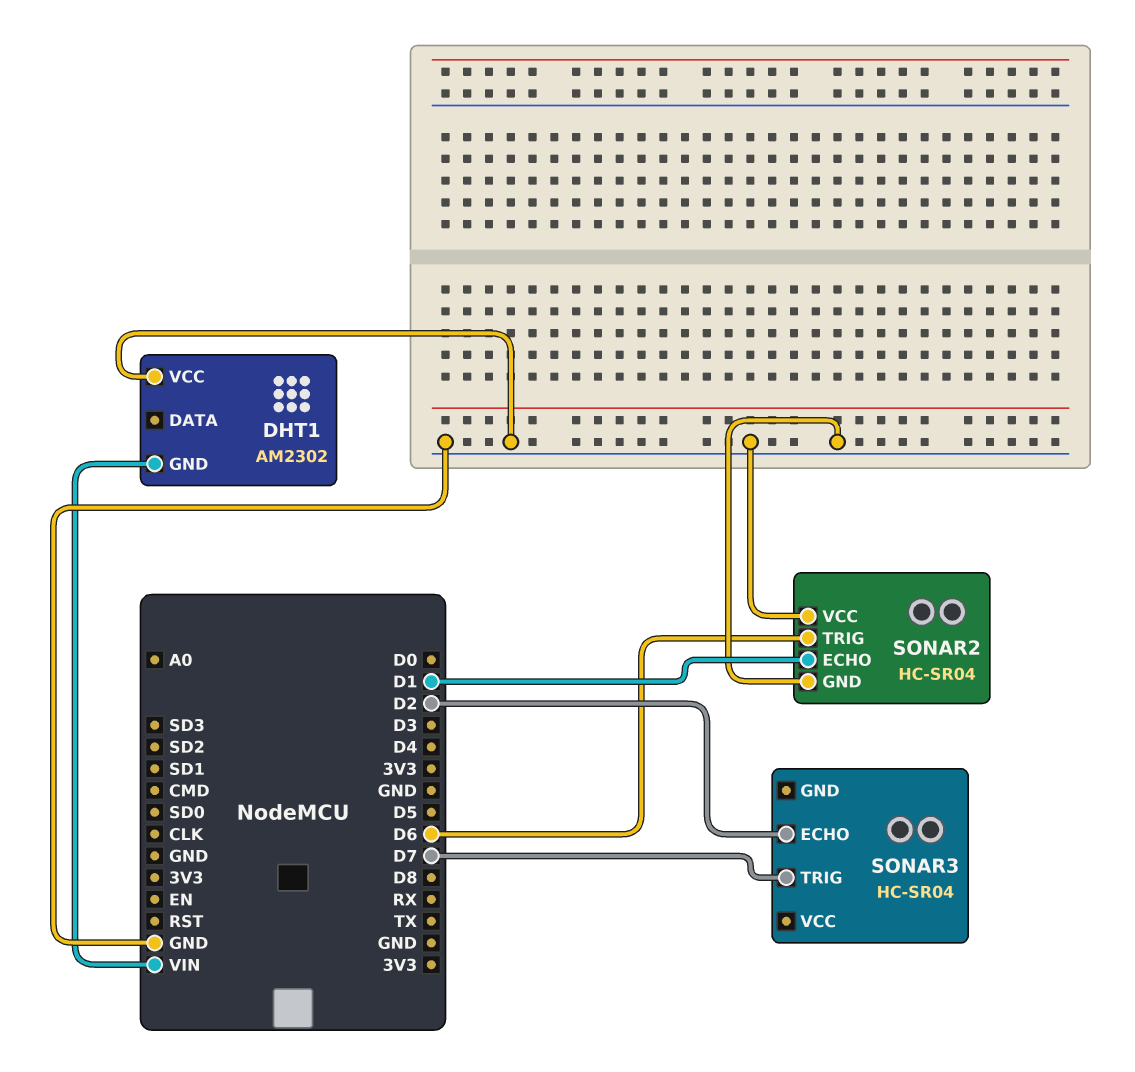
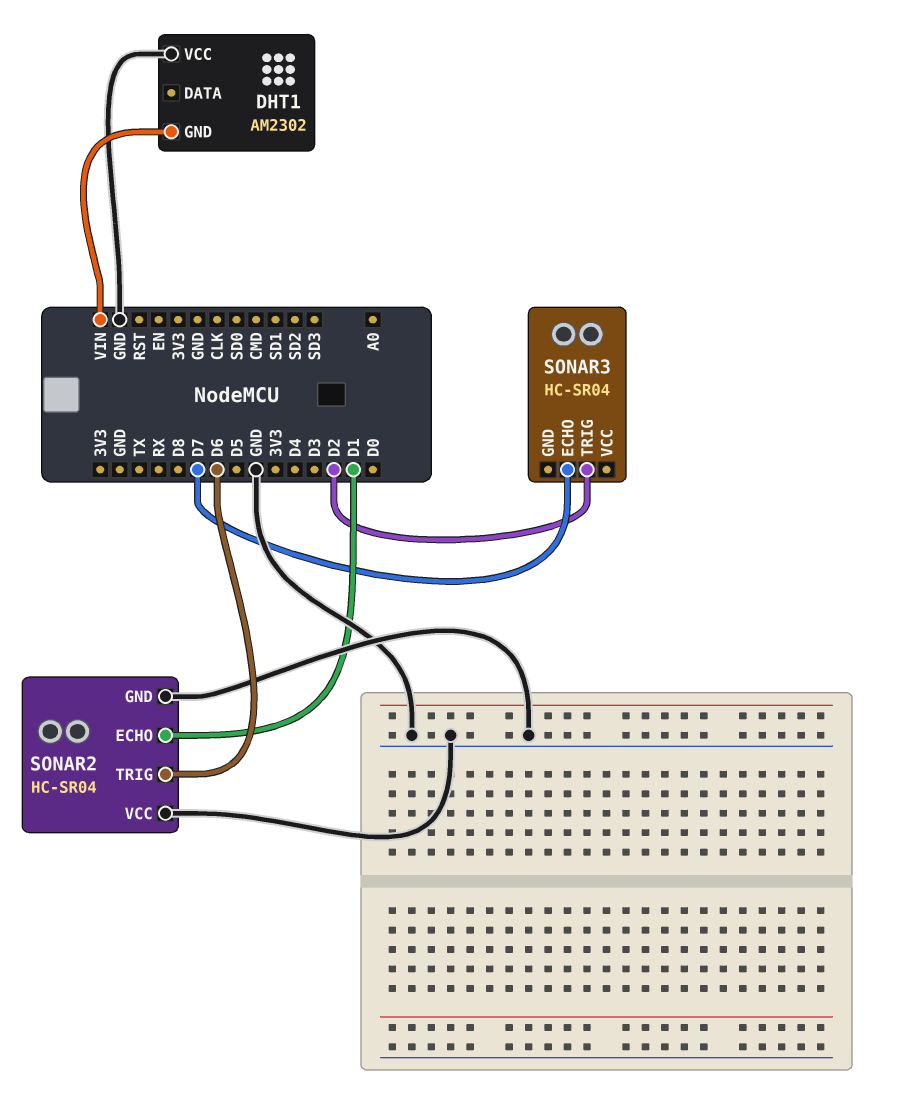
SONAR3 pin ECHO: D2 -> D7
SONAR3 pin TRIG: D7 -> D2

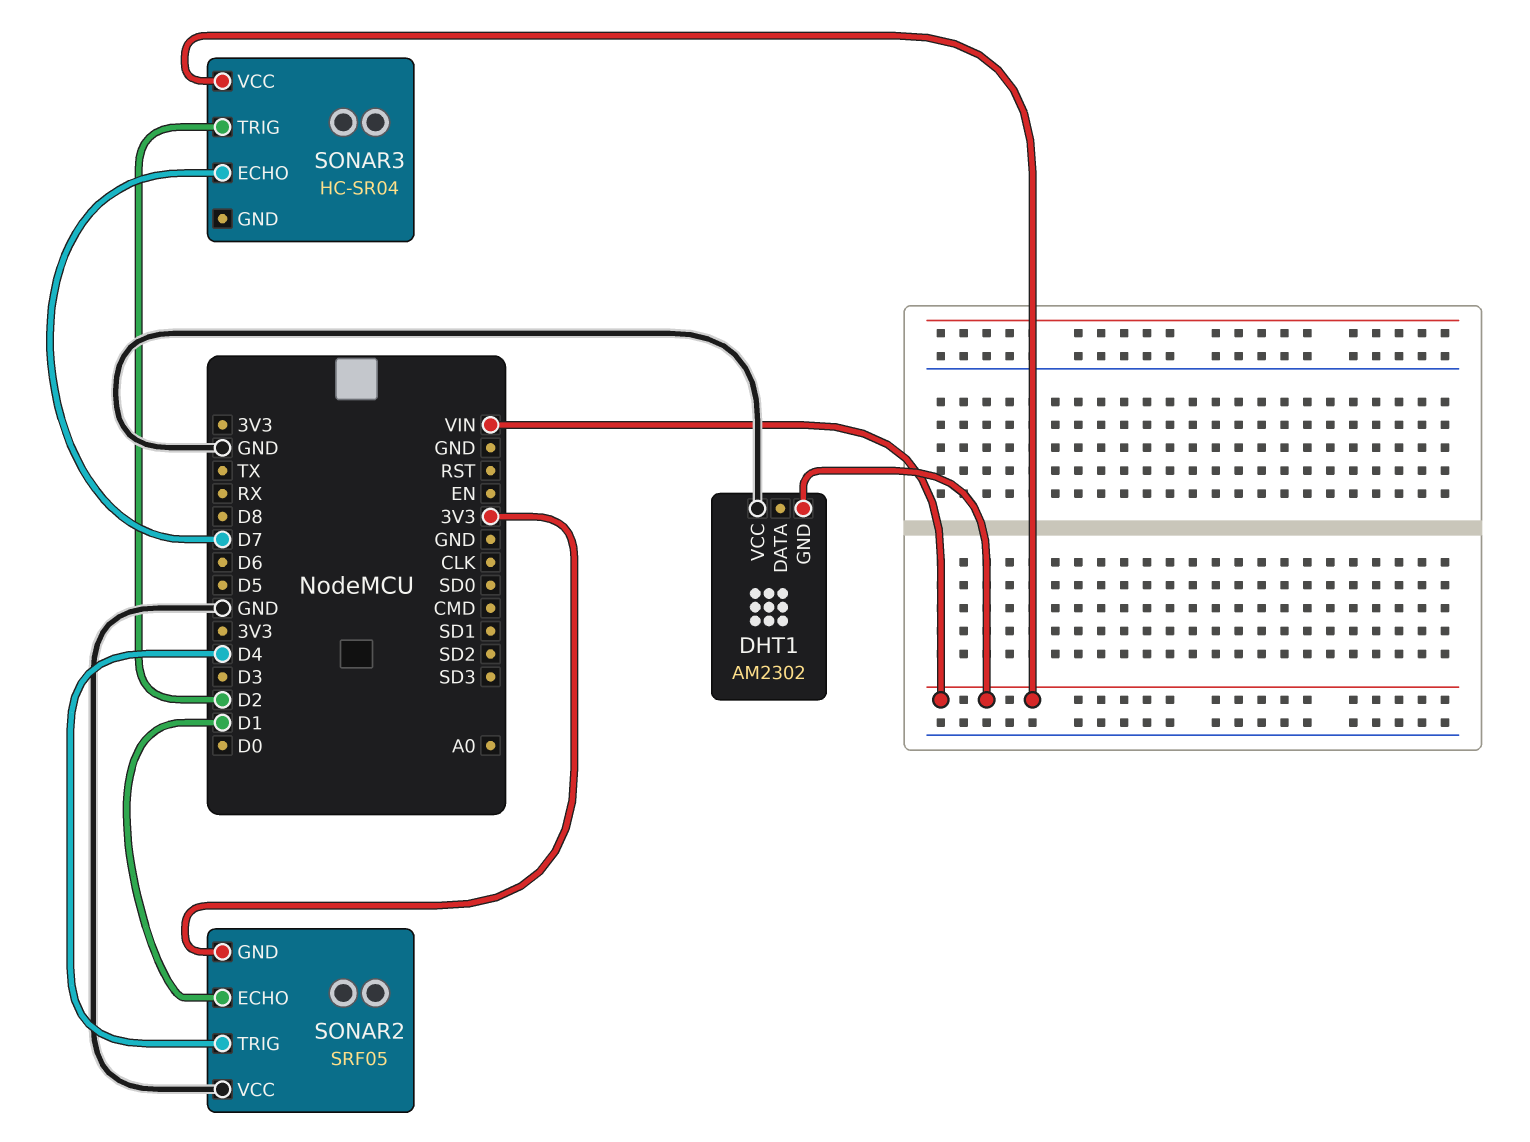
SONAR2: HC-SR04 -> SRF05
SONAR2 pin GND: GND -> 3V3
SONAR2 pin TRIG: D6 -> D4
SONAR3 pin VCC: none -> VIN

